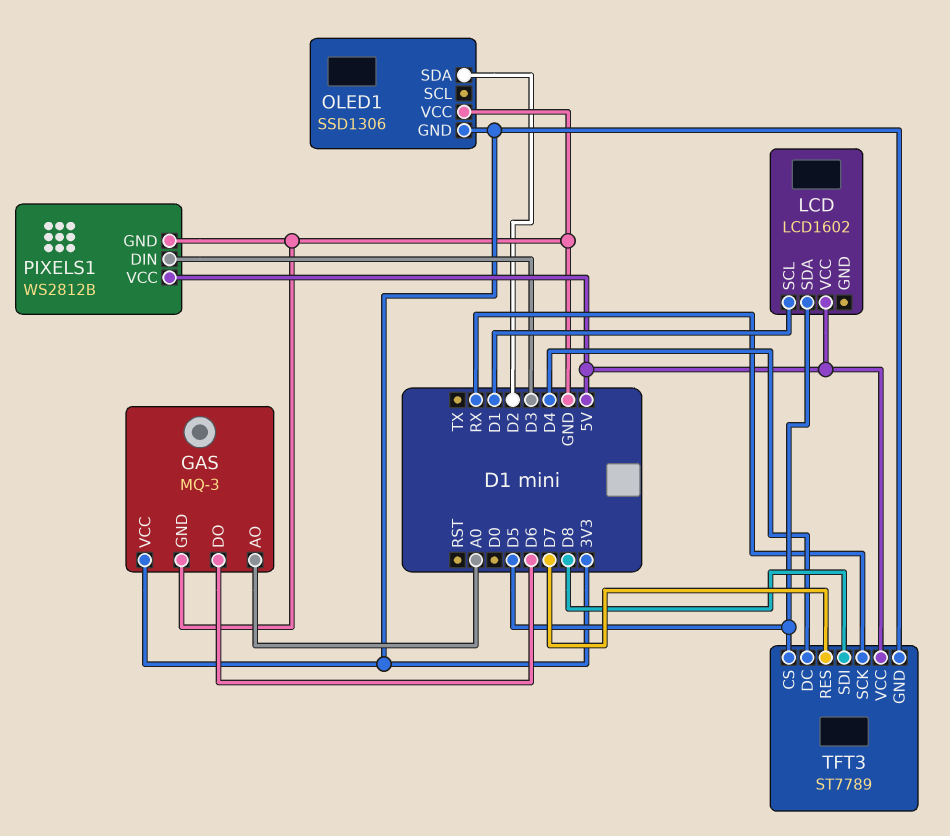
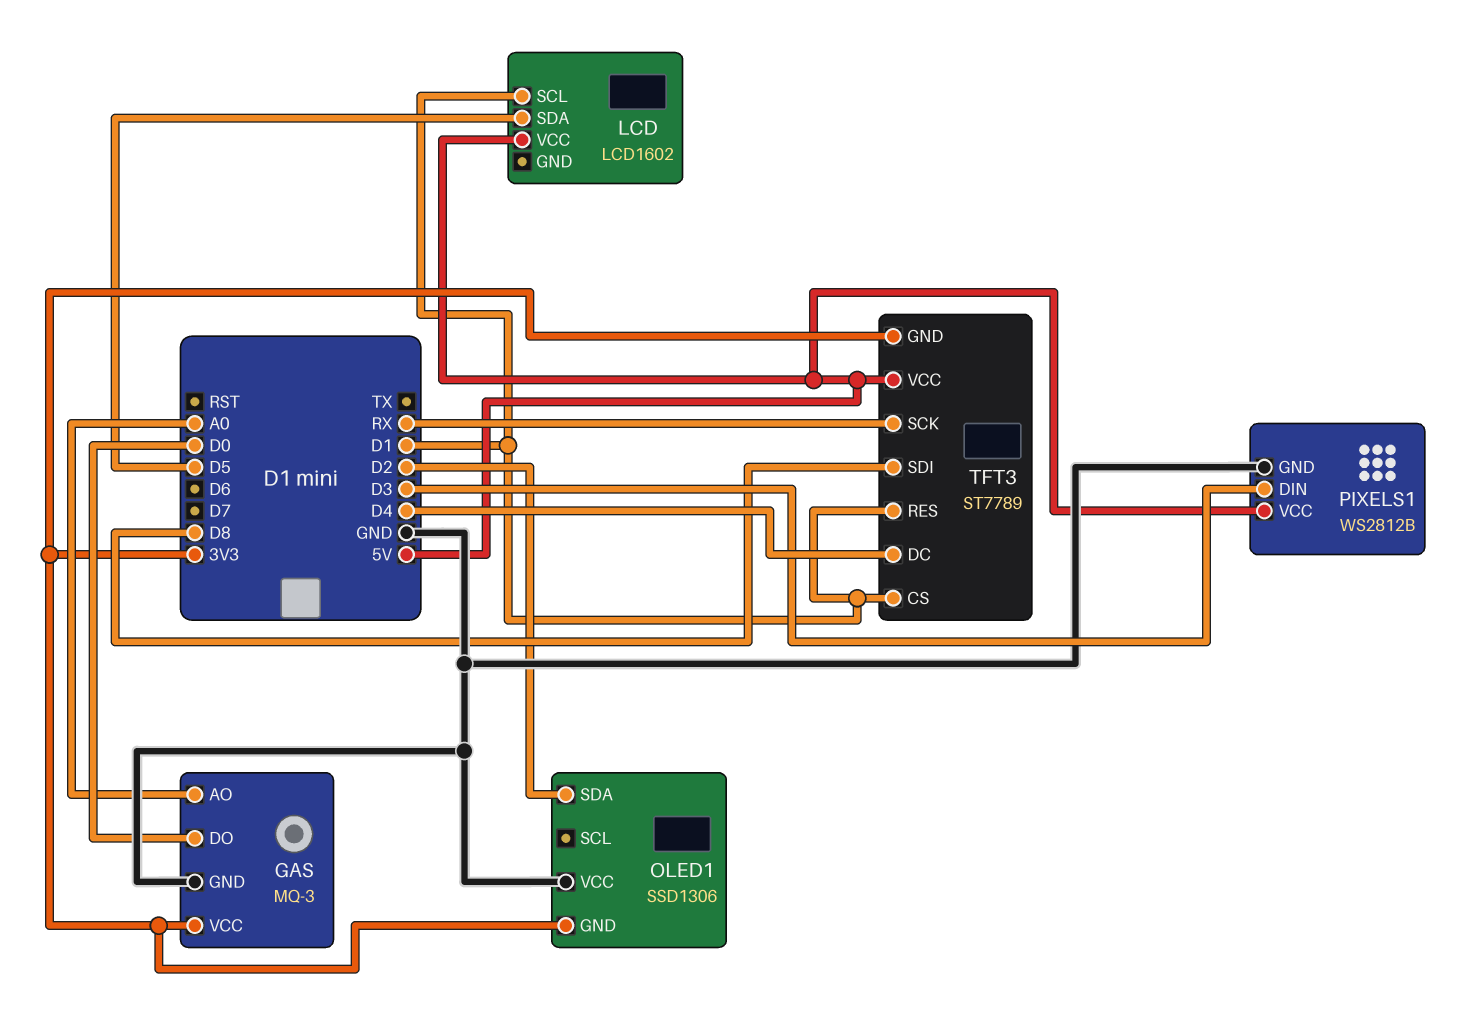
GAS pin DO: D6 -> D0
TFT3 pin CS: D5 -> D1
TFT3 pin RES: D7 -> D1

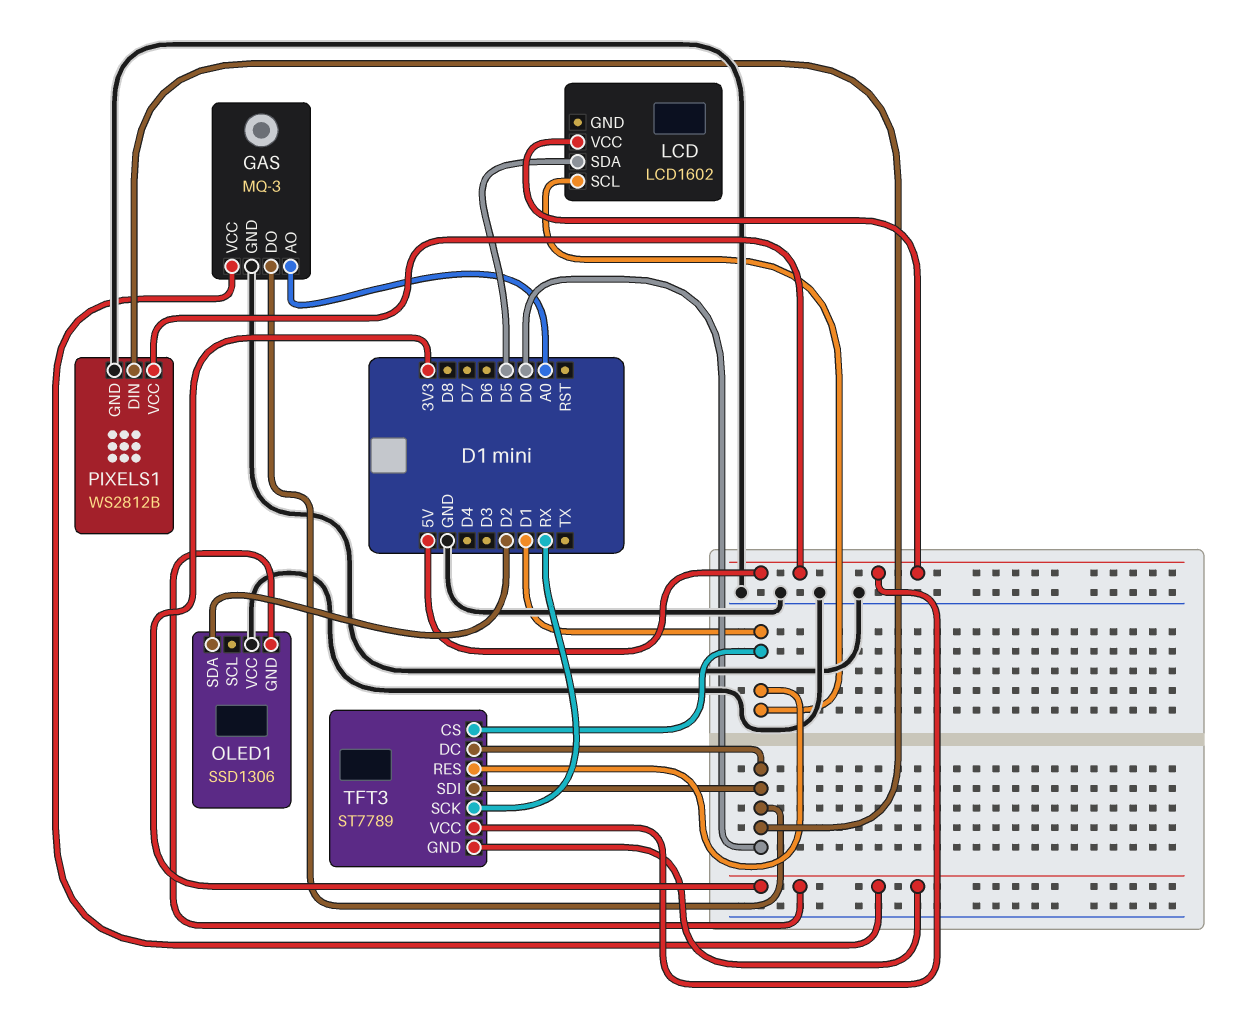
PIXELS1 pin DIN: D3 -> D0
TFT3 pin DC: D4 -> D0
TFT3 pin SDI: D8 -> D0

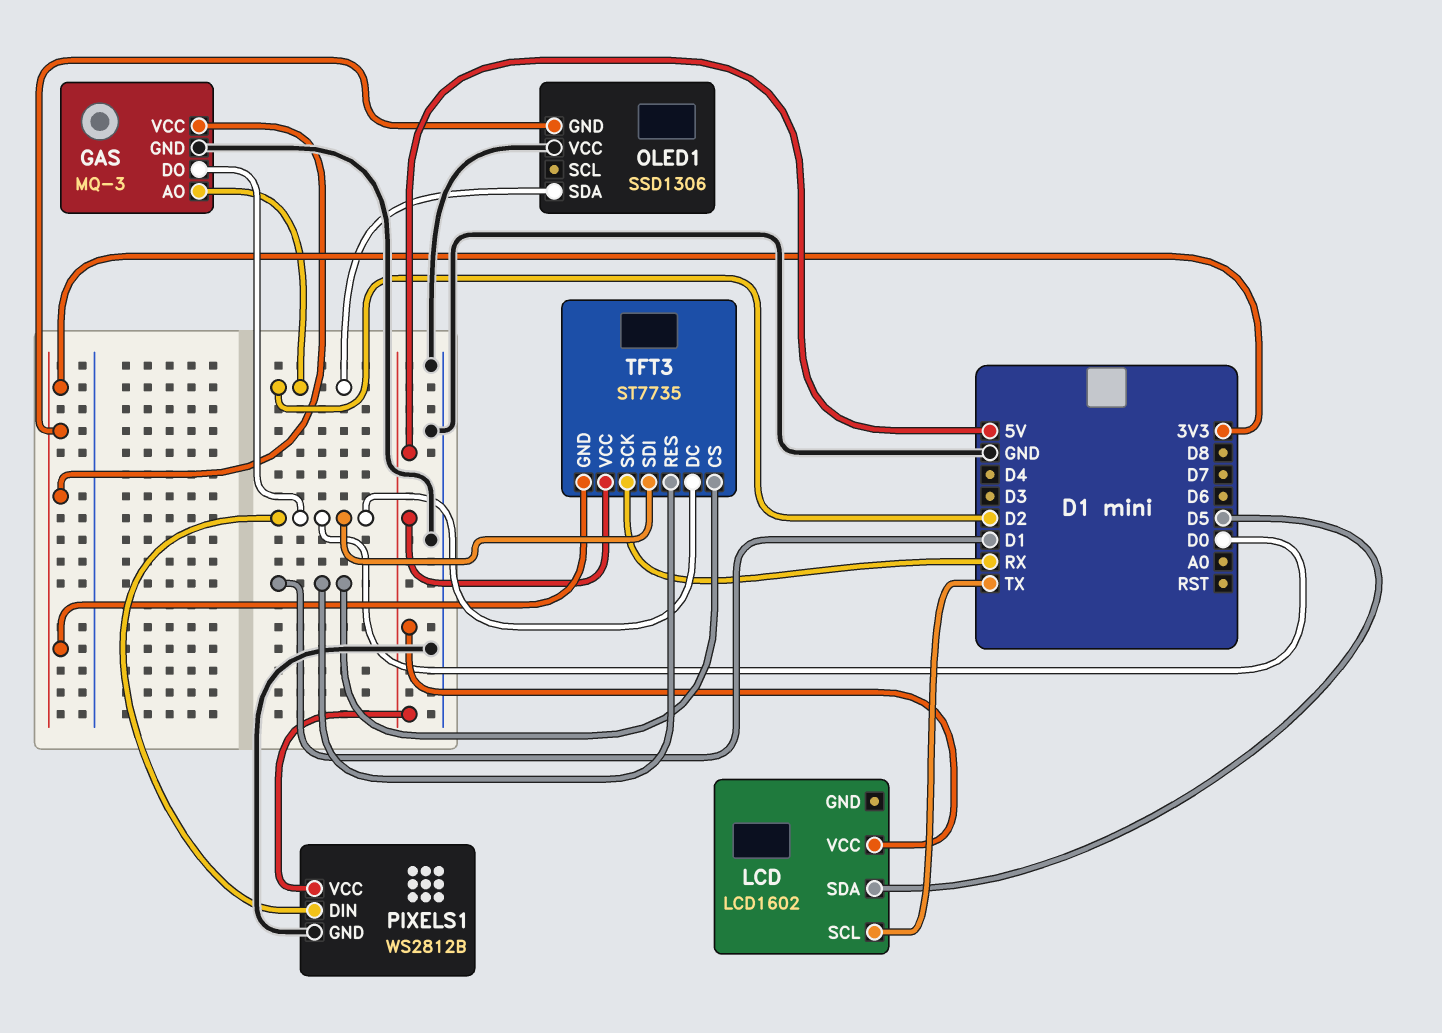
GAS pin AO: A0 -> D2
LCD pin SCL: D1 -> TX
TFT3: ST7789 -> ST7735

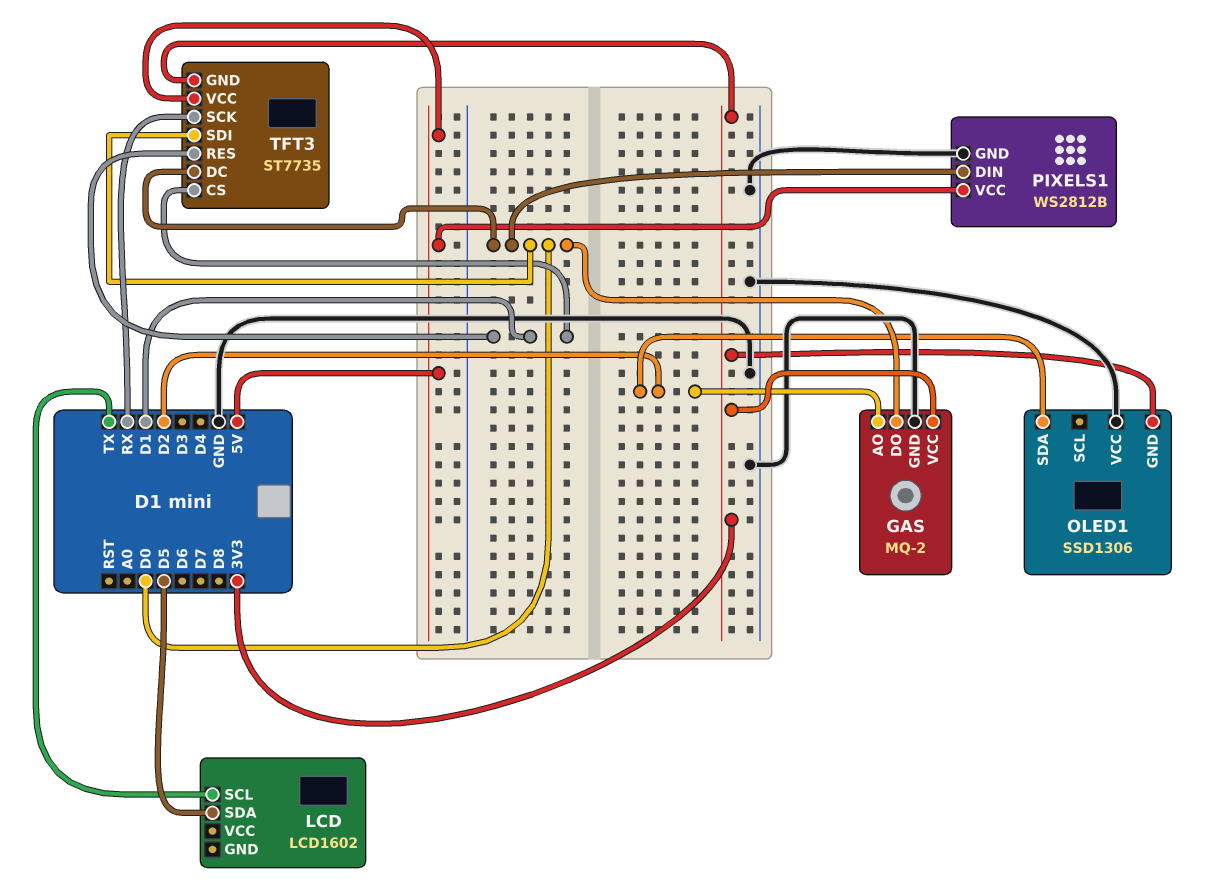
GAS: MQ-3 -> MQ-2
LCD pin VCC: 5V -> none

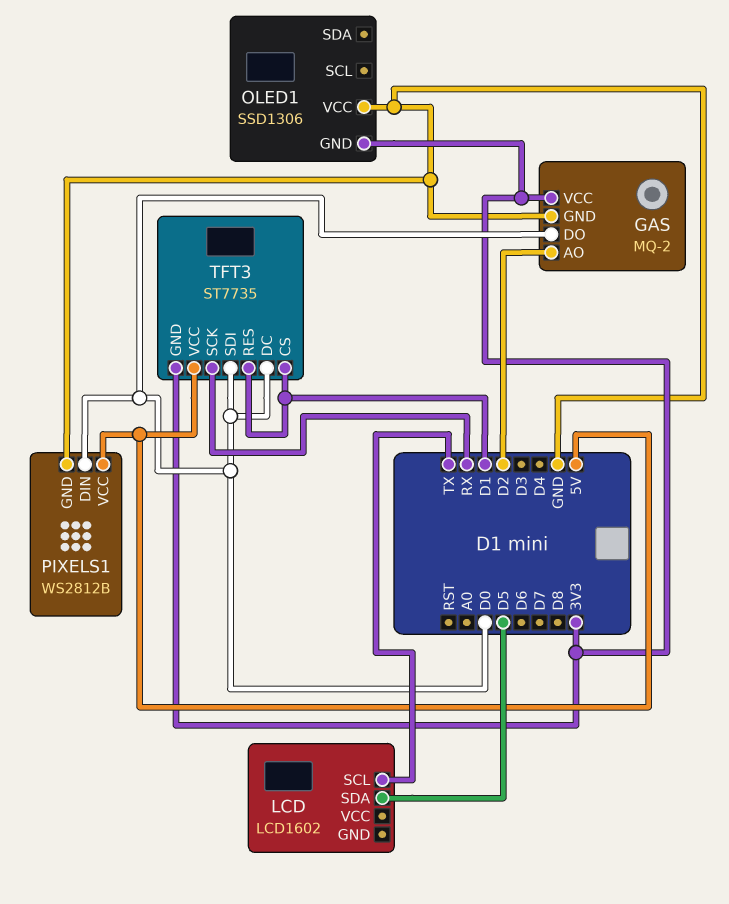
OLED1 pin SDA: D2 -> none

